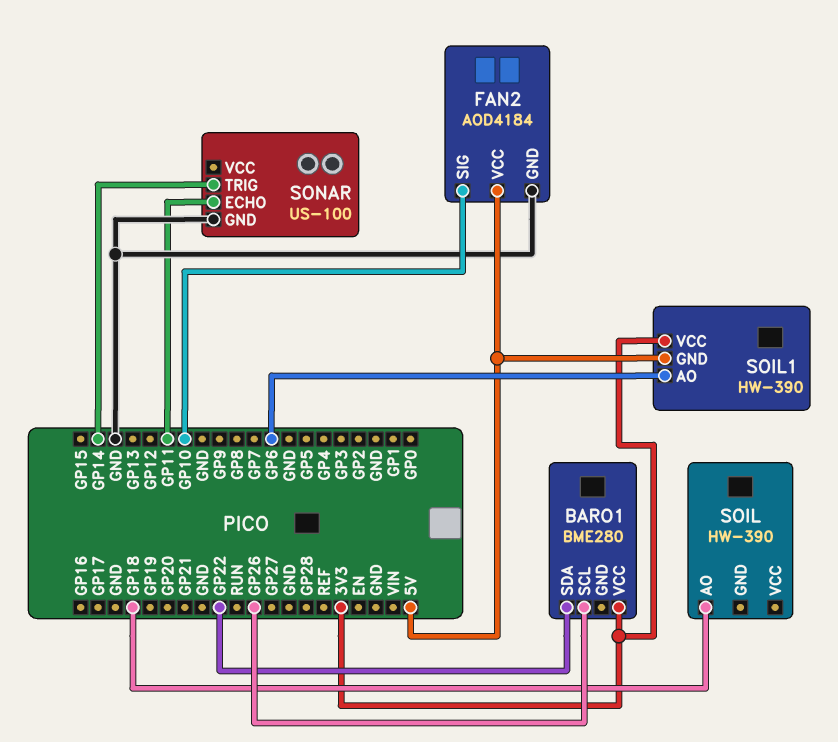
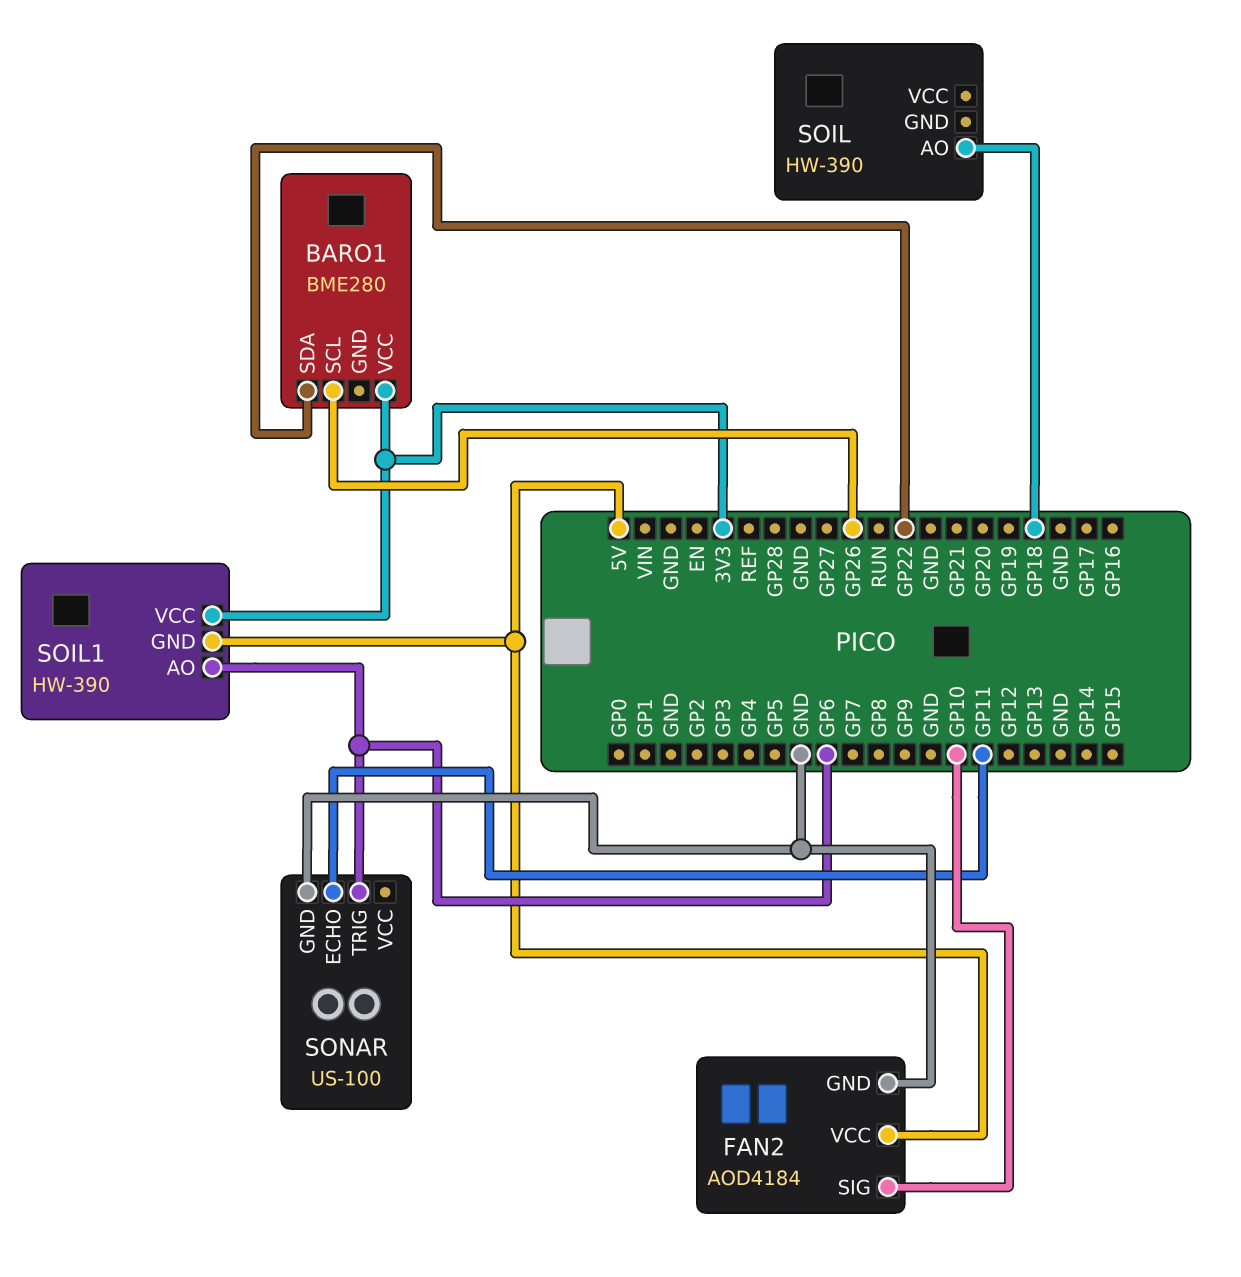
SONAR pin TRIG: GP14 -> GP6

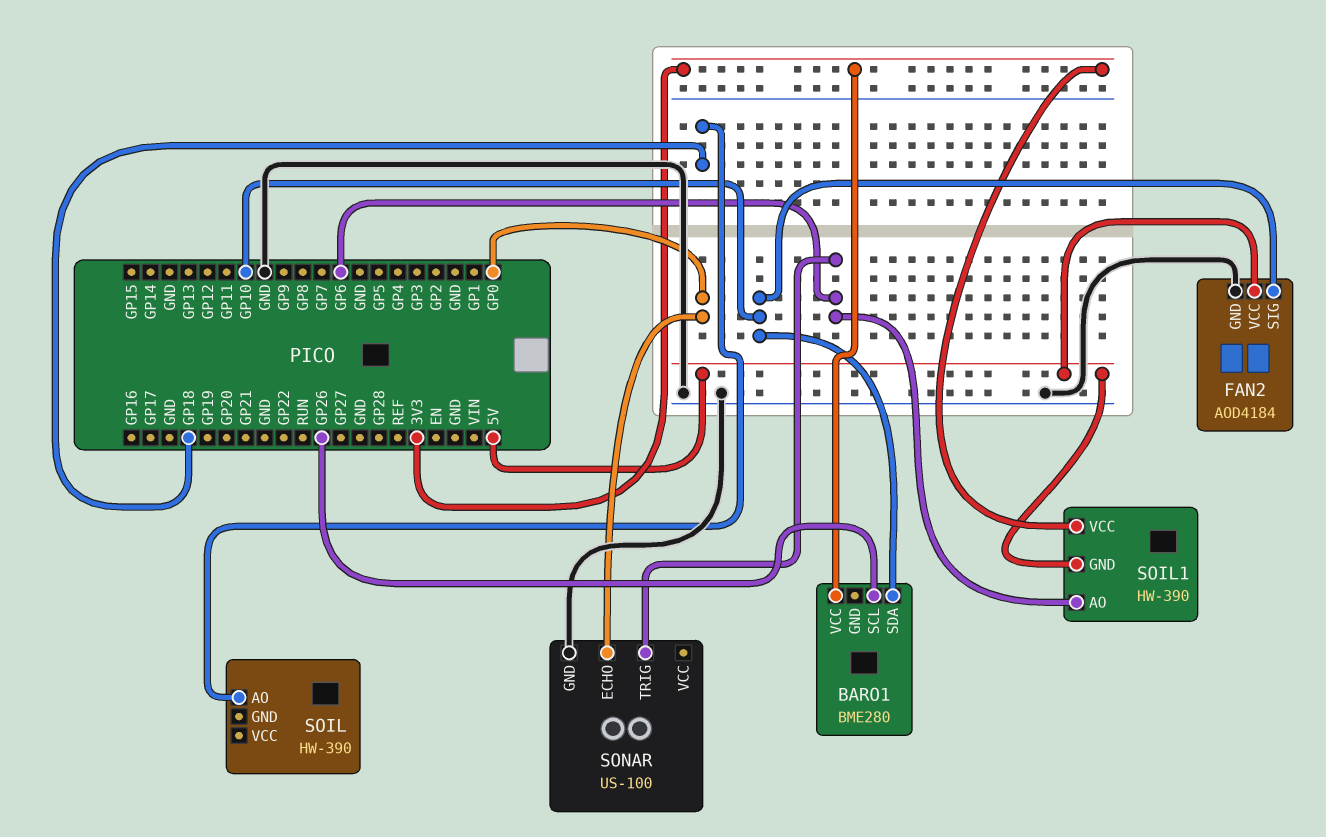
BARO1 pin SDA: GP22 -> GP10
SONAR pin ECHO: GP11 -> GP0

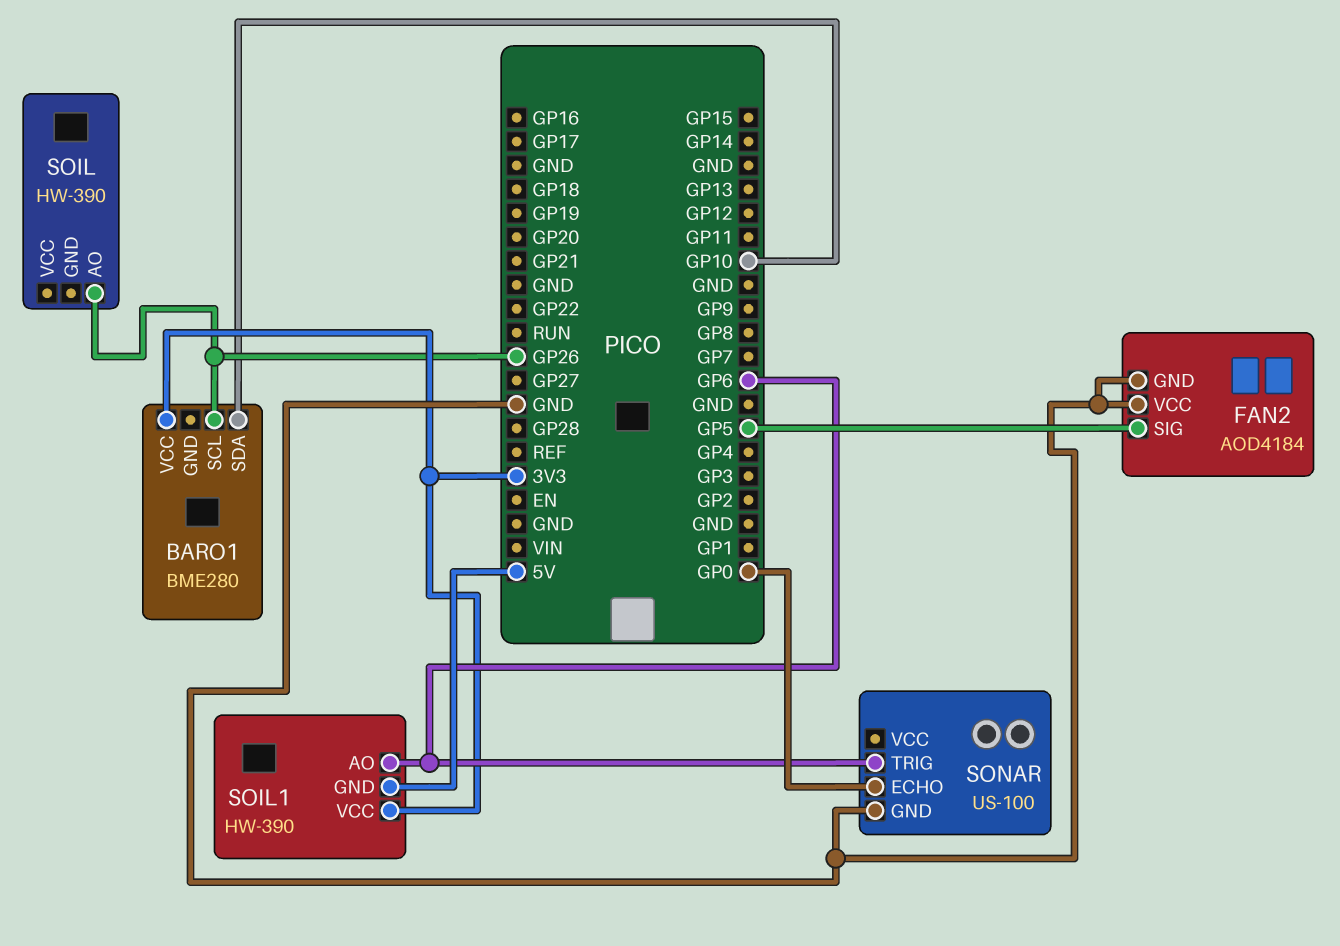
FAN2 pin SIG: GP10 -> GP5
FAN2 pin VCC: 5V -> GND
SOIL pin AO: GP18 -> GP26

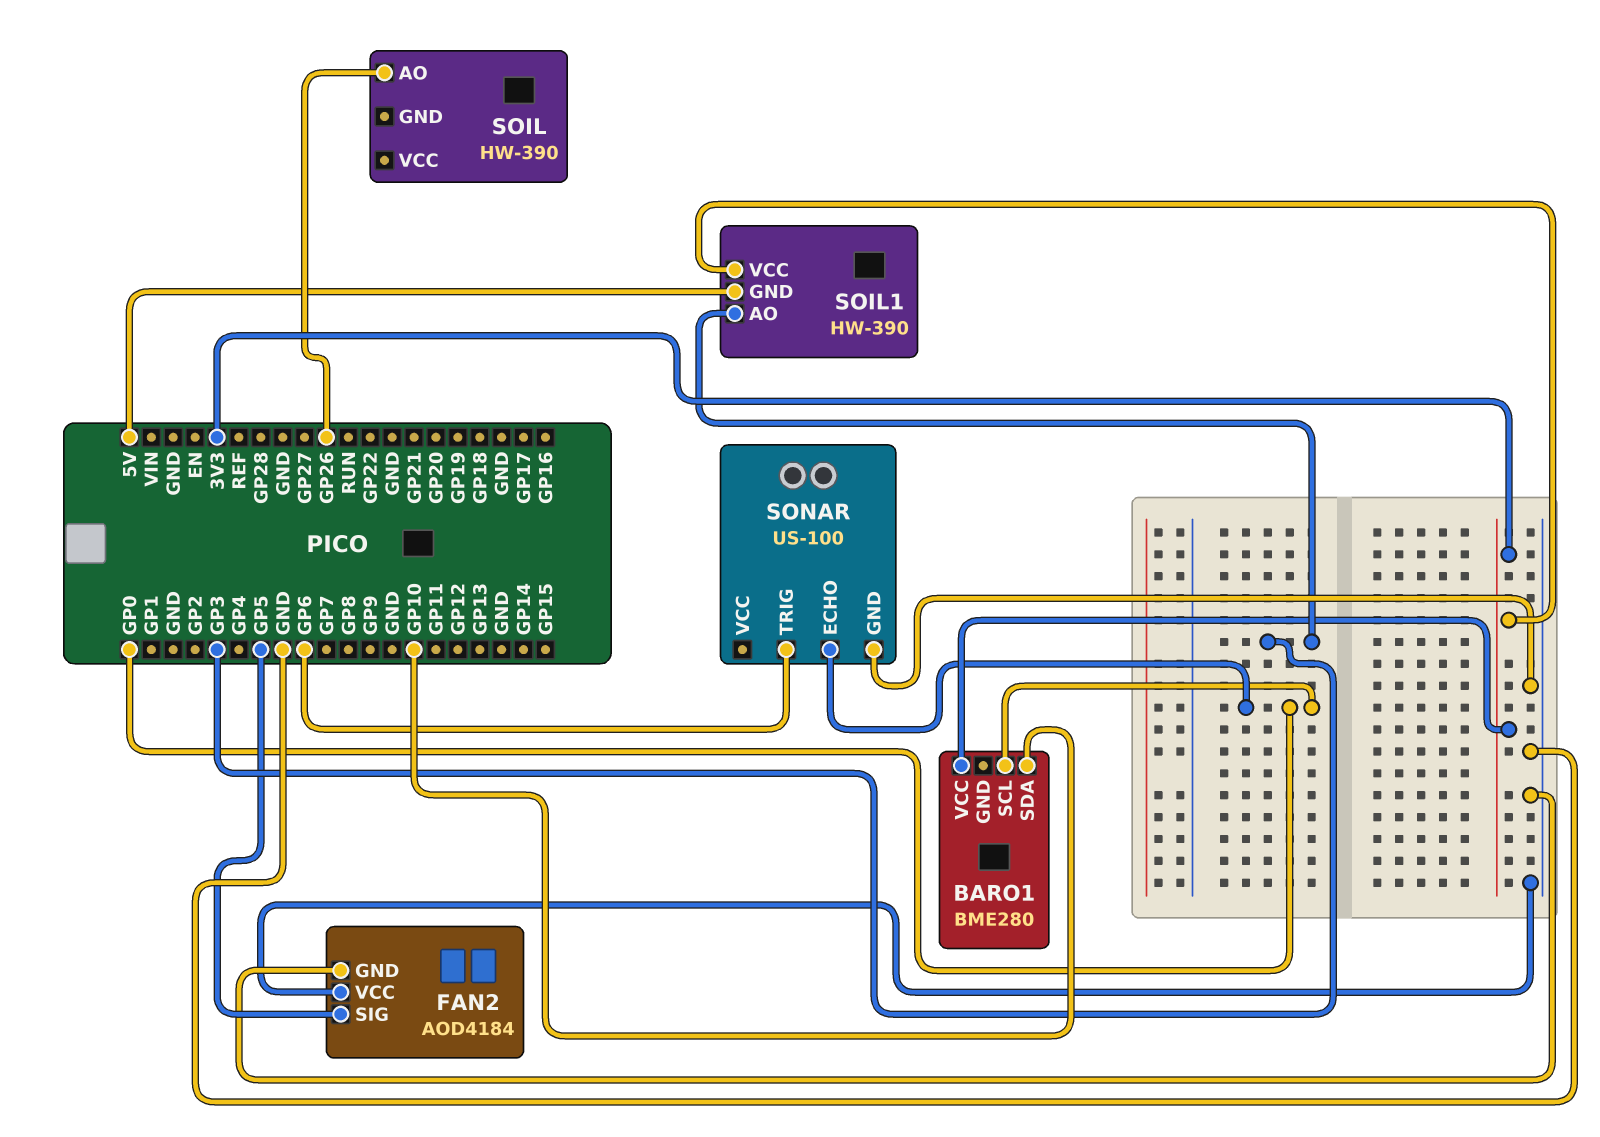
BARO1 pin SCL: GP26 -> GP0
SOIL1 pin AO: GP6 -> GP3

